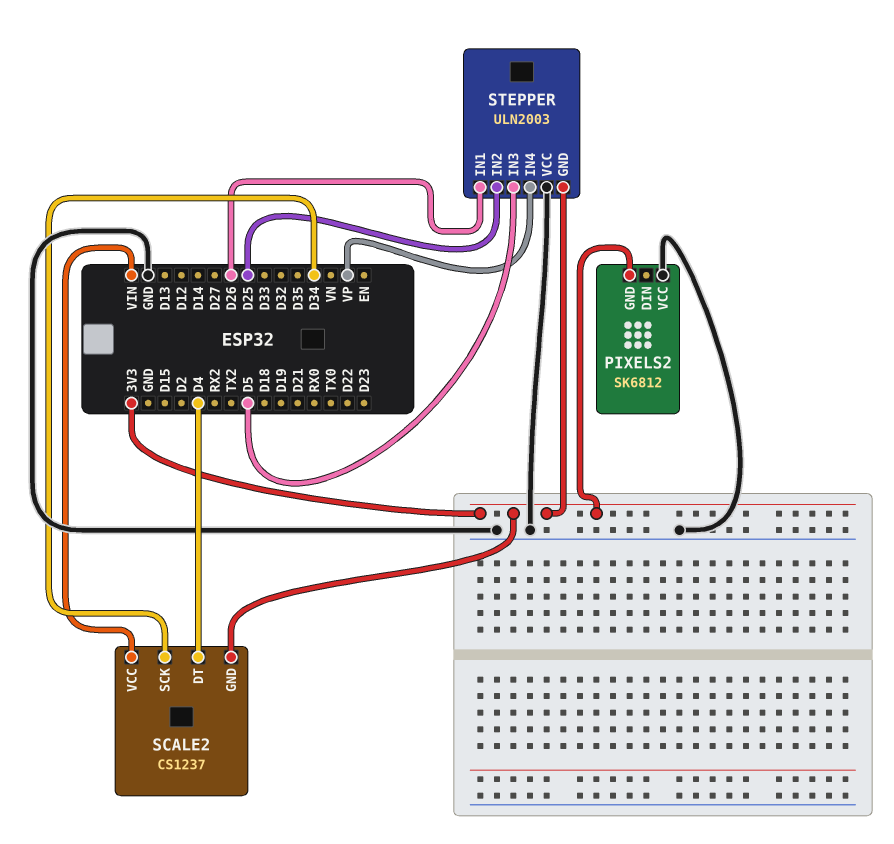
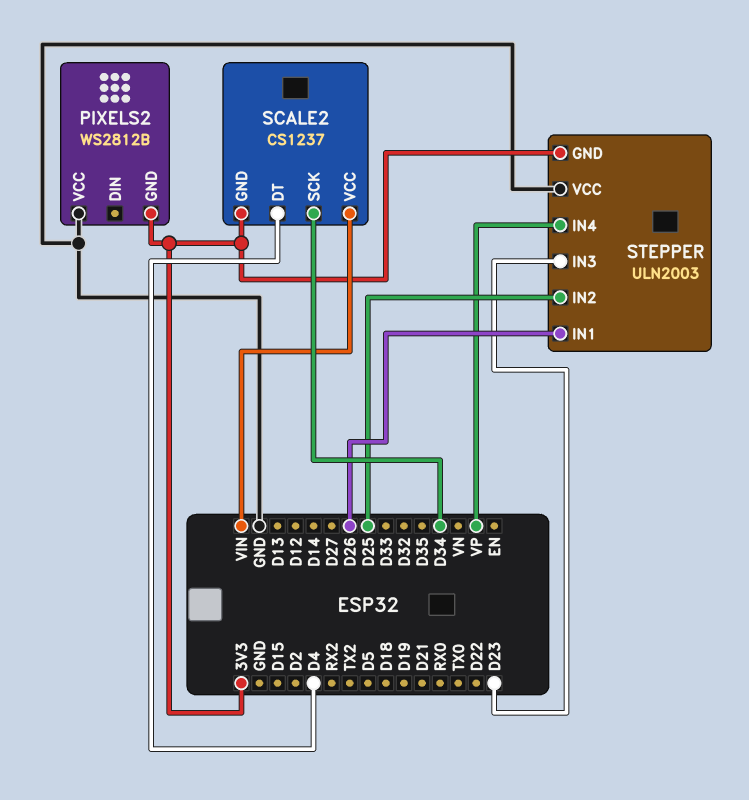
PIXELS2: SK6812 -> WS2812B
STEPPER pin IN3: D5 -> D23

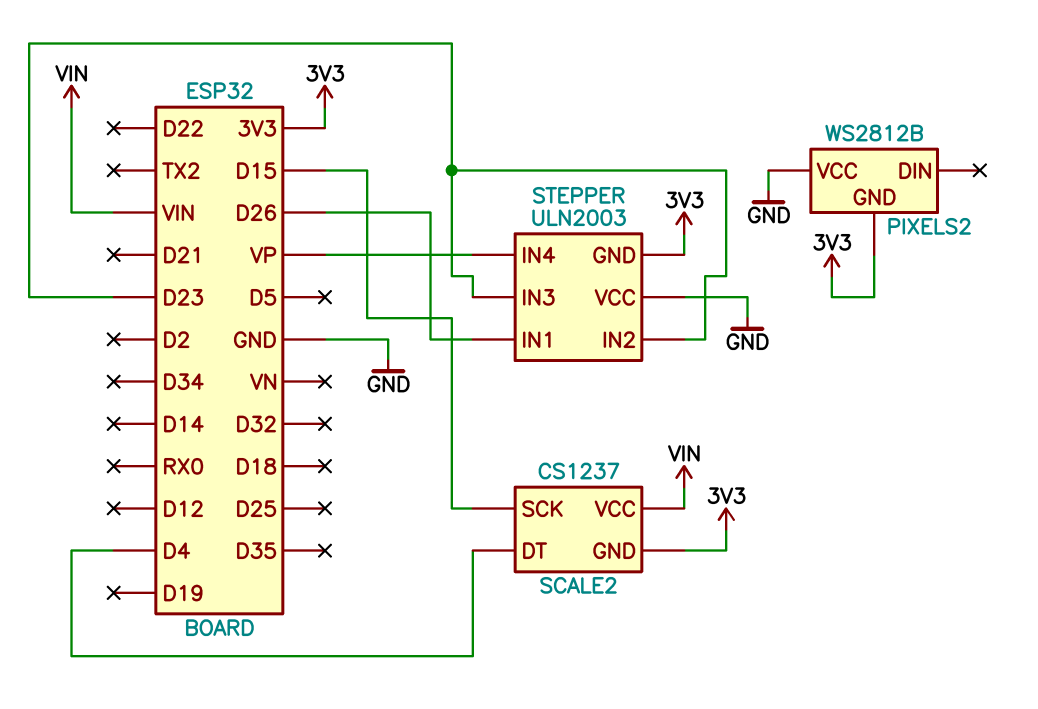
SCALE2 pin SCK: D34 -> D15
STEPPER pin IN2: D25 -> D23

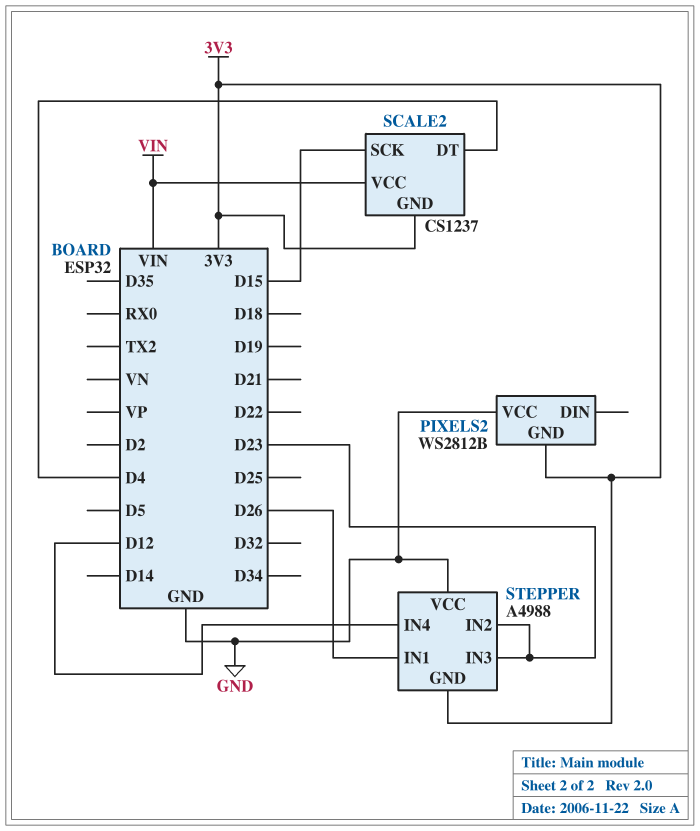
STEPPER: ULN2003 -> A4988
STEPPER pin IN4: VP -> D12

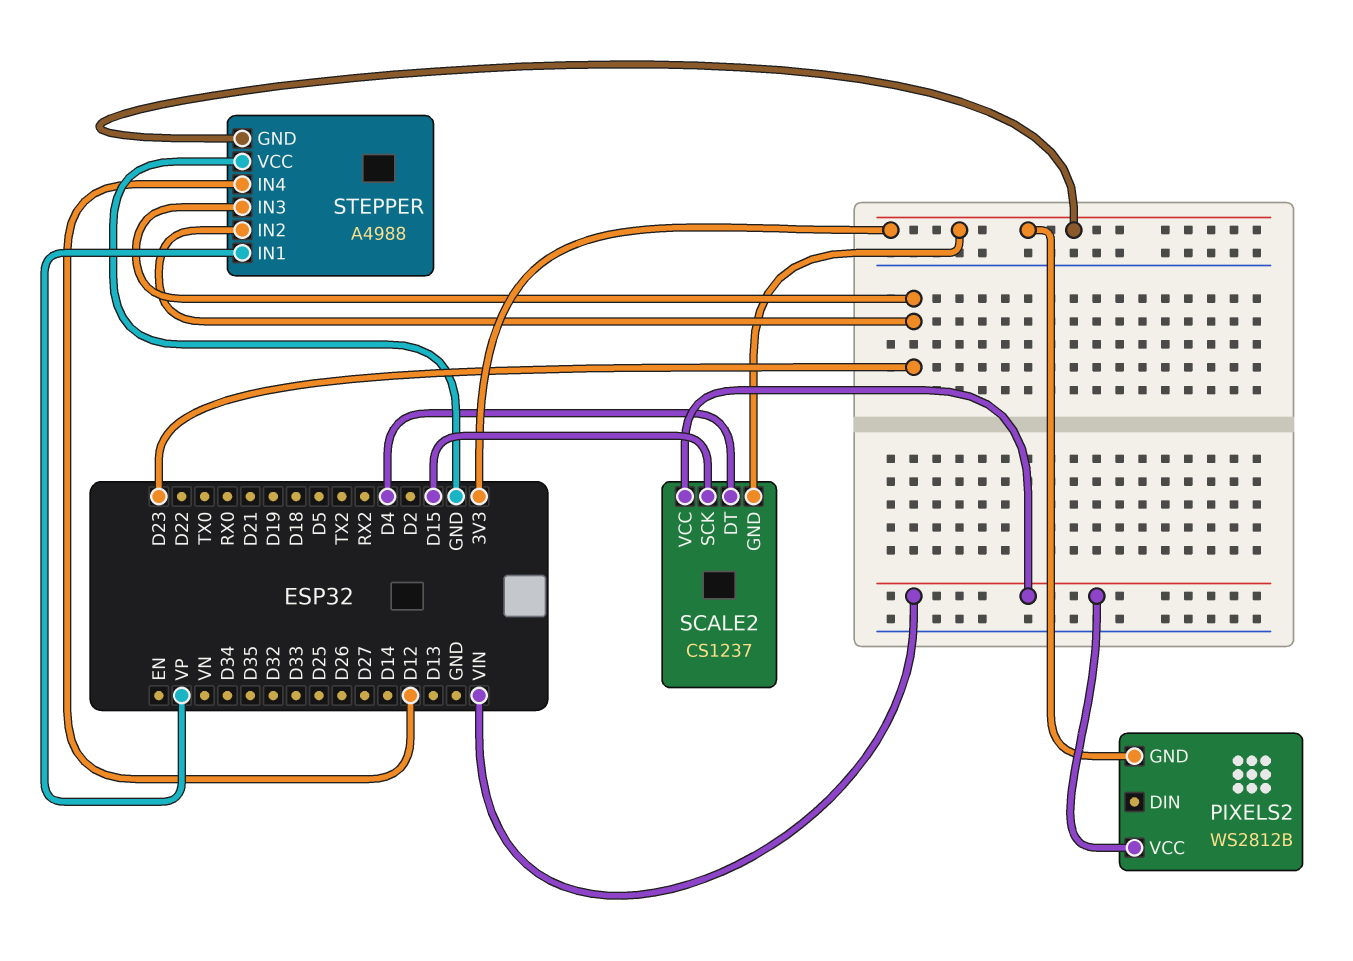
PIXELS2 pin VCC: GND -> VIN
STEPPER pin IN1: D26 -> VP

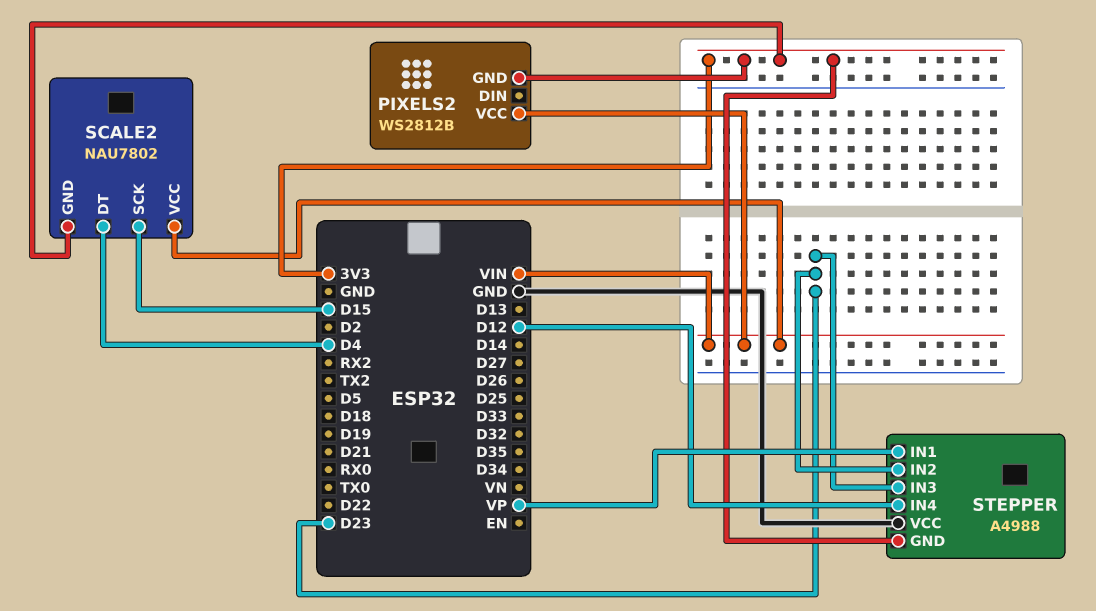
SCALE2: CS1237 -> NAU7802

